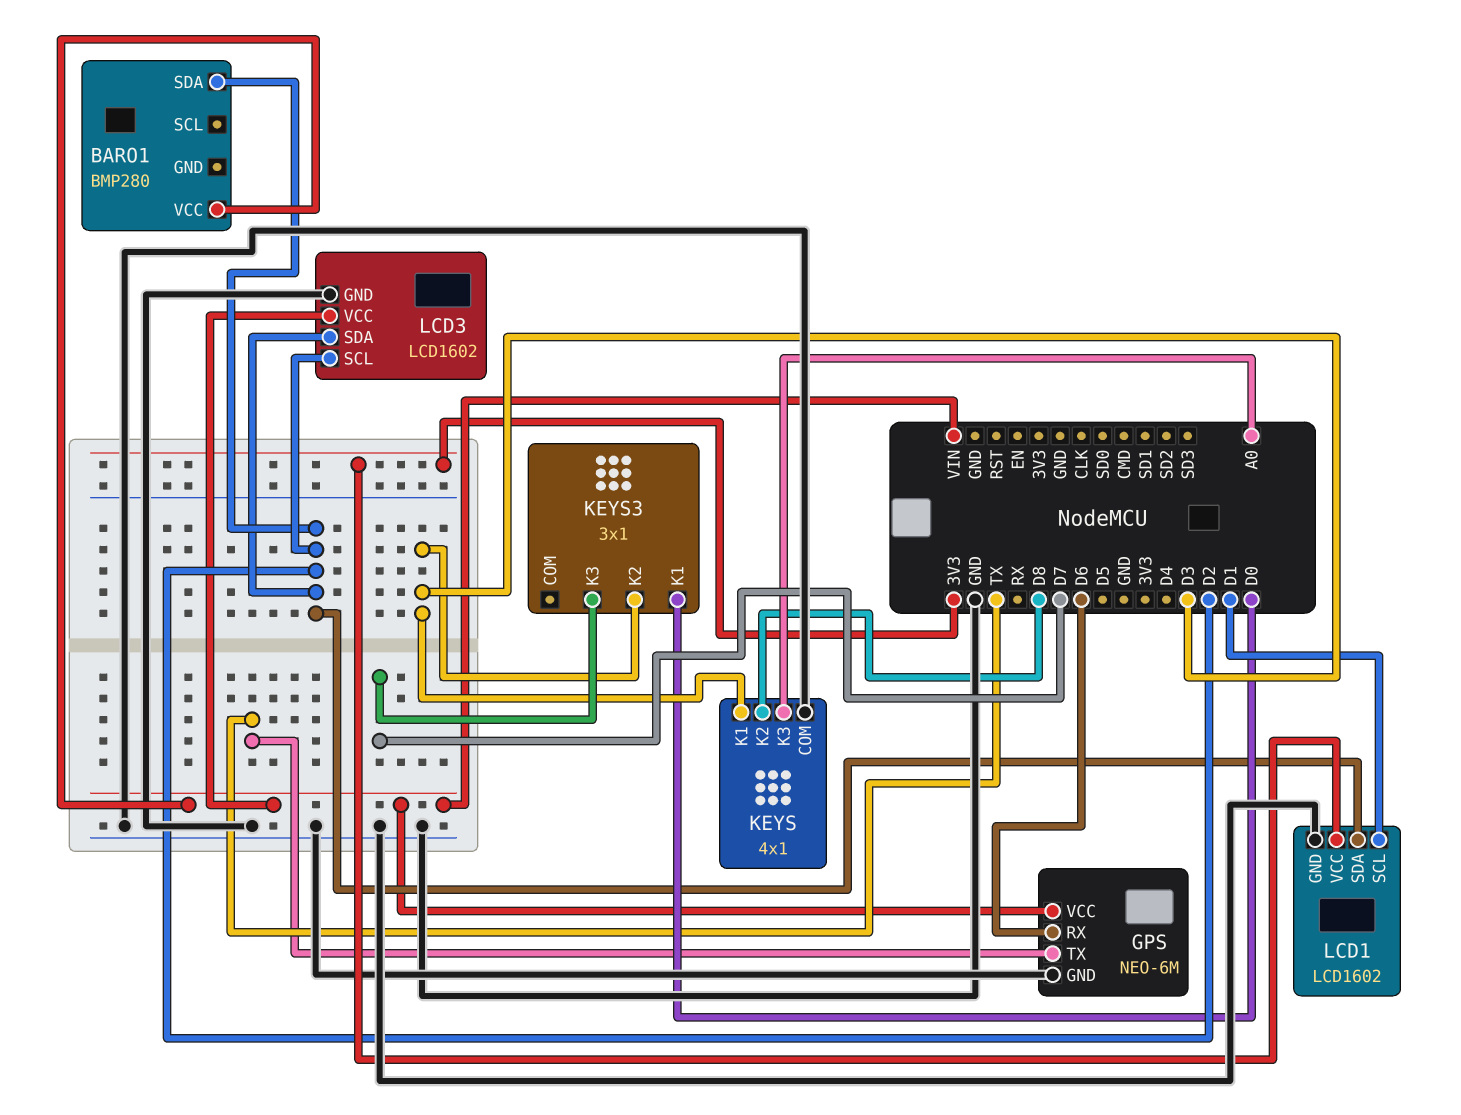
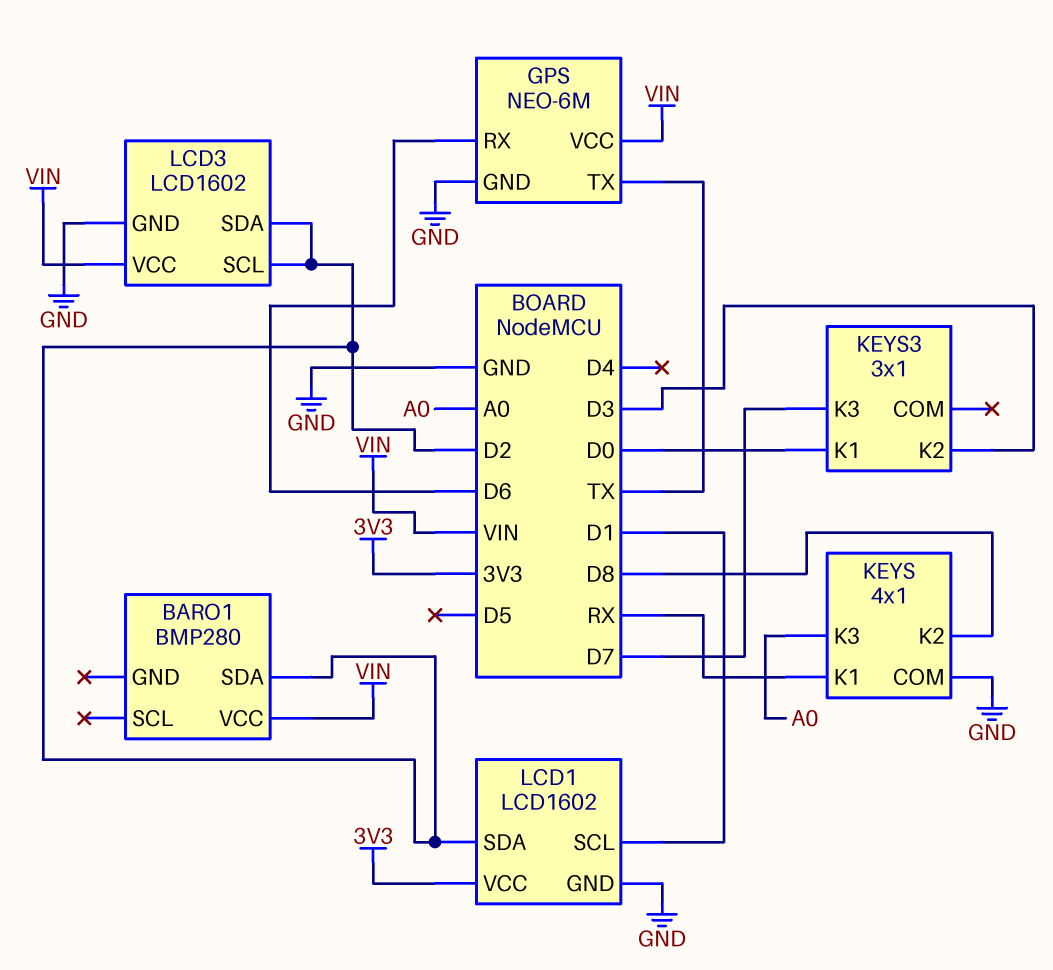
KEYS pin K1: D3 -> RX

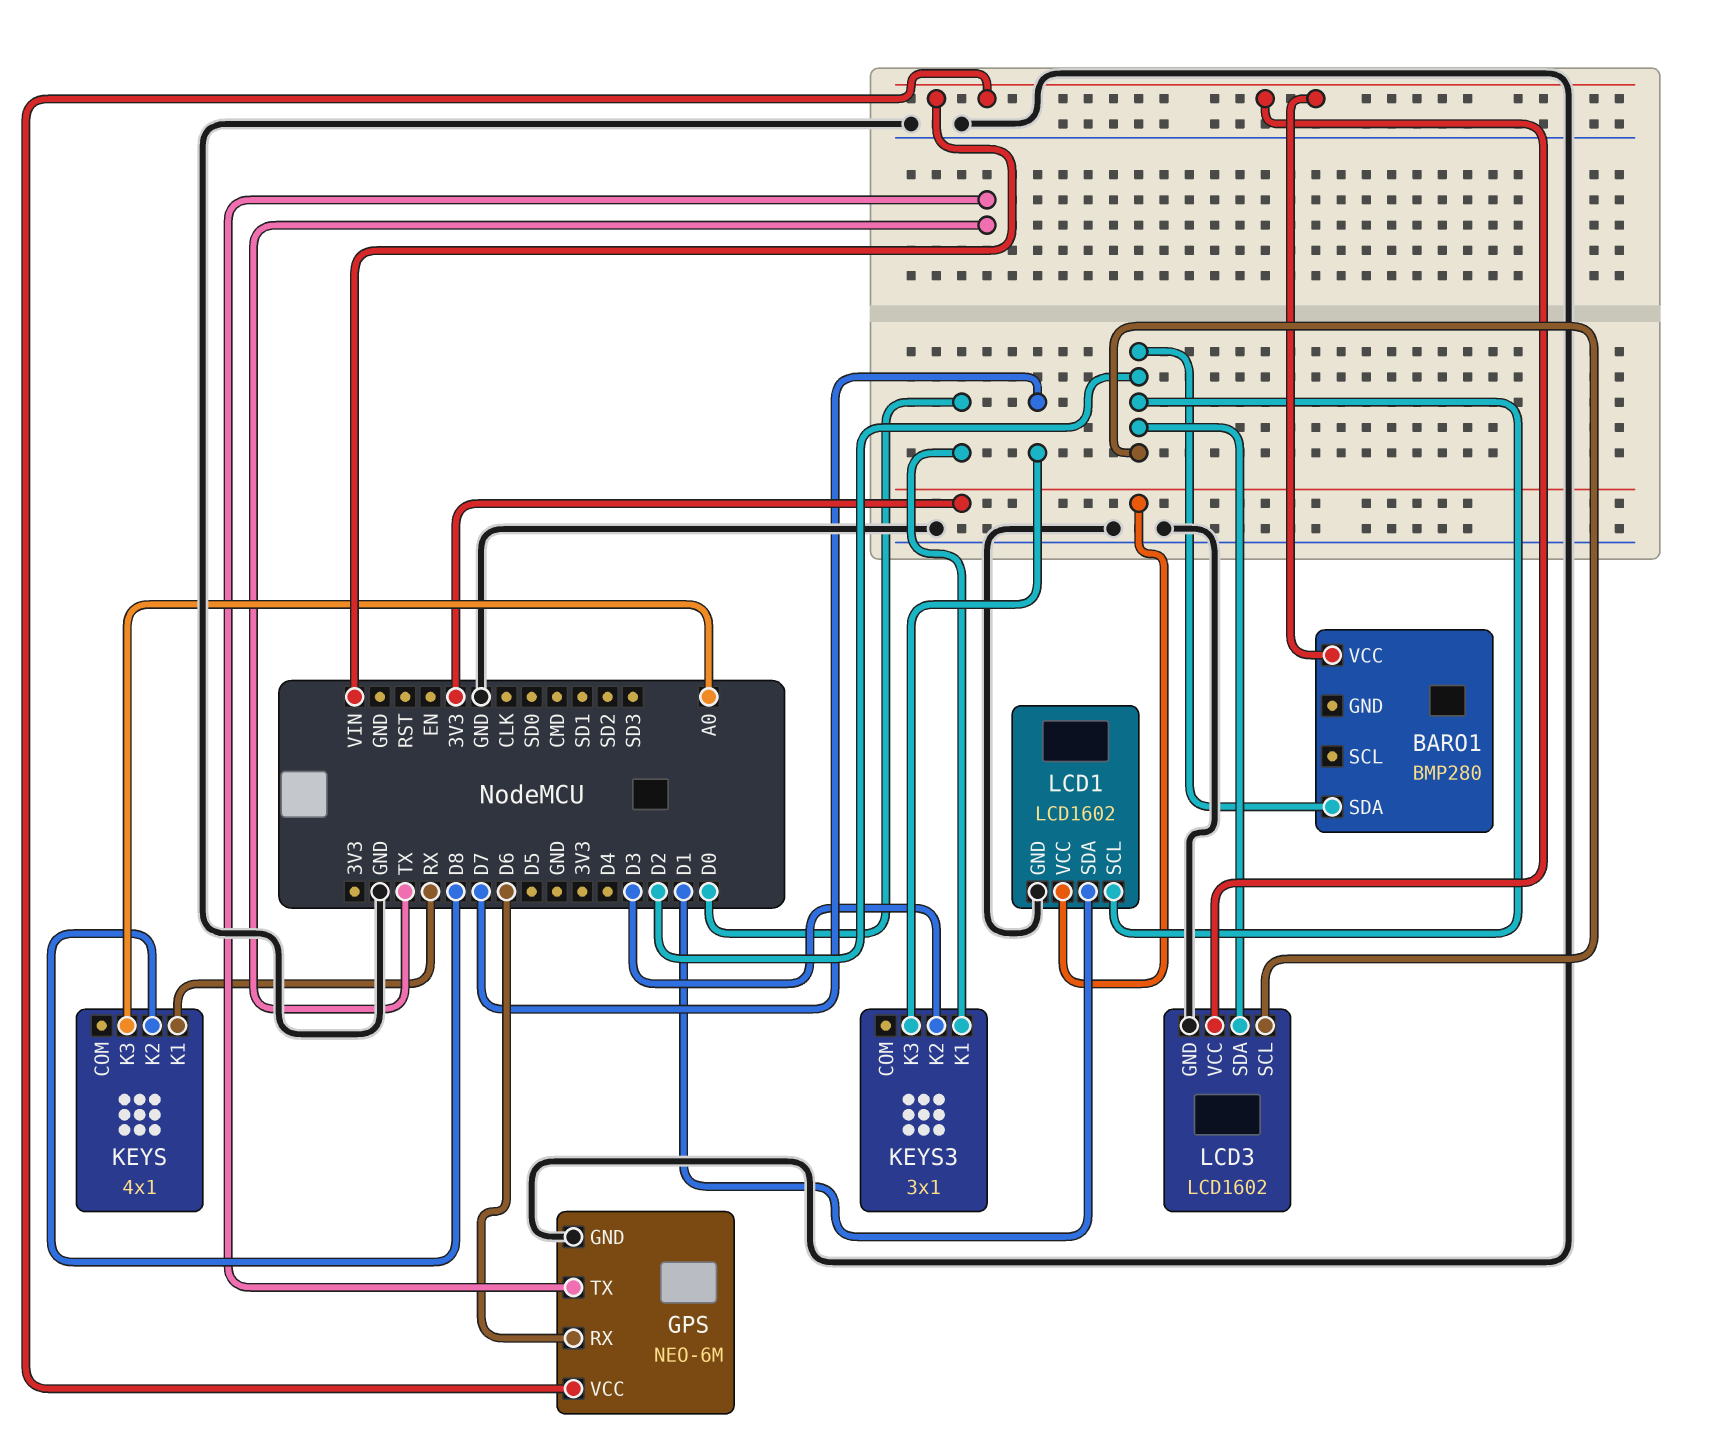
KEYS pin COM: GND -> none
LCD1 pin SCL: D1 -> D2
LCD1 pin SDA: D2 -> D1

